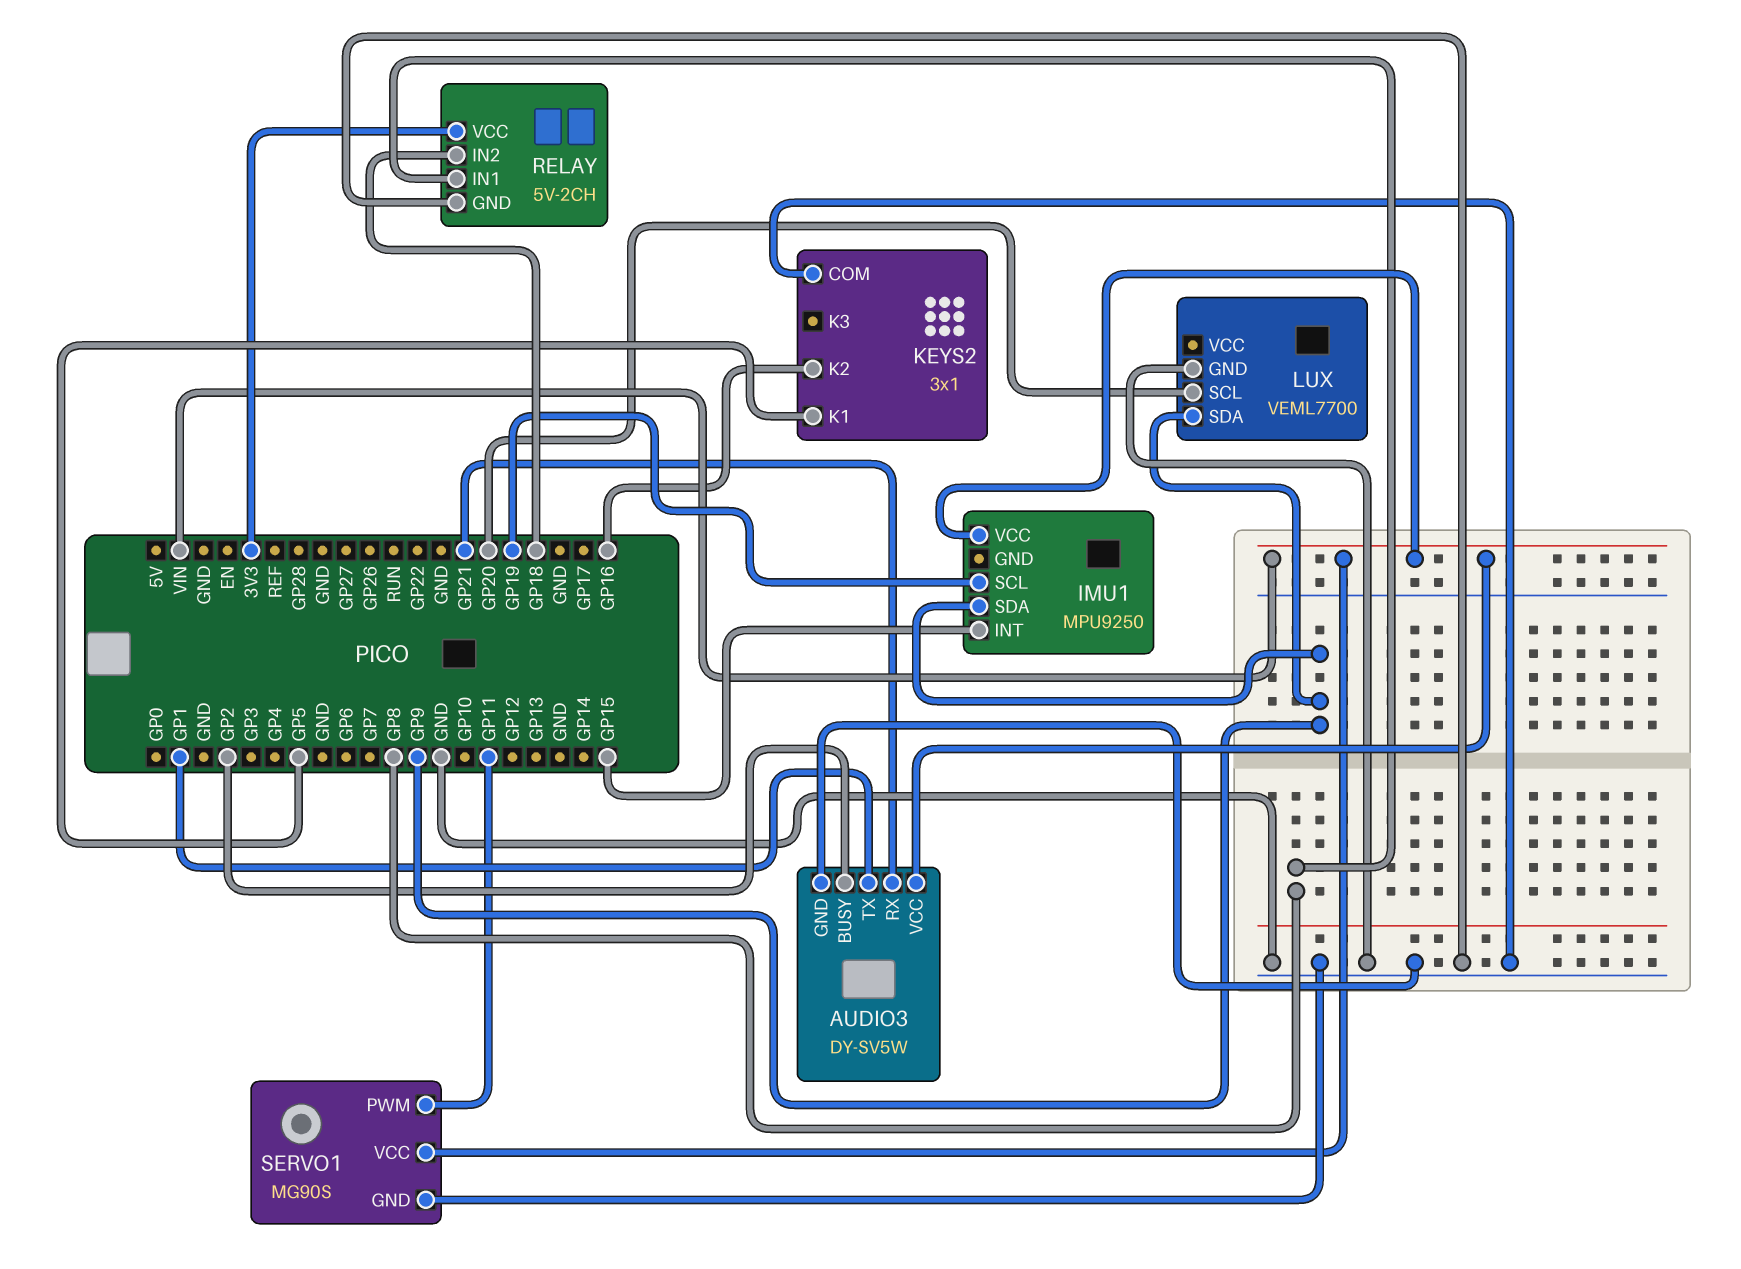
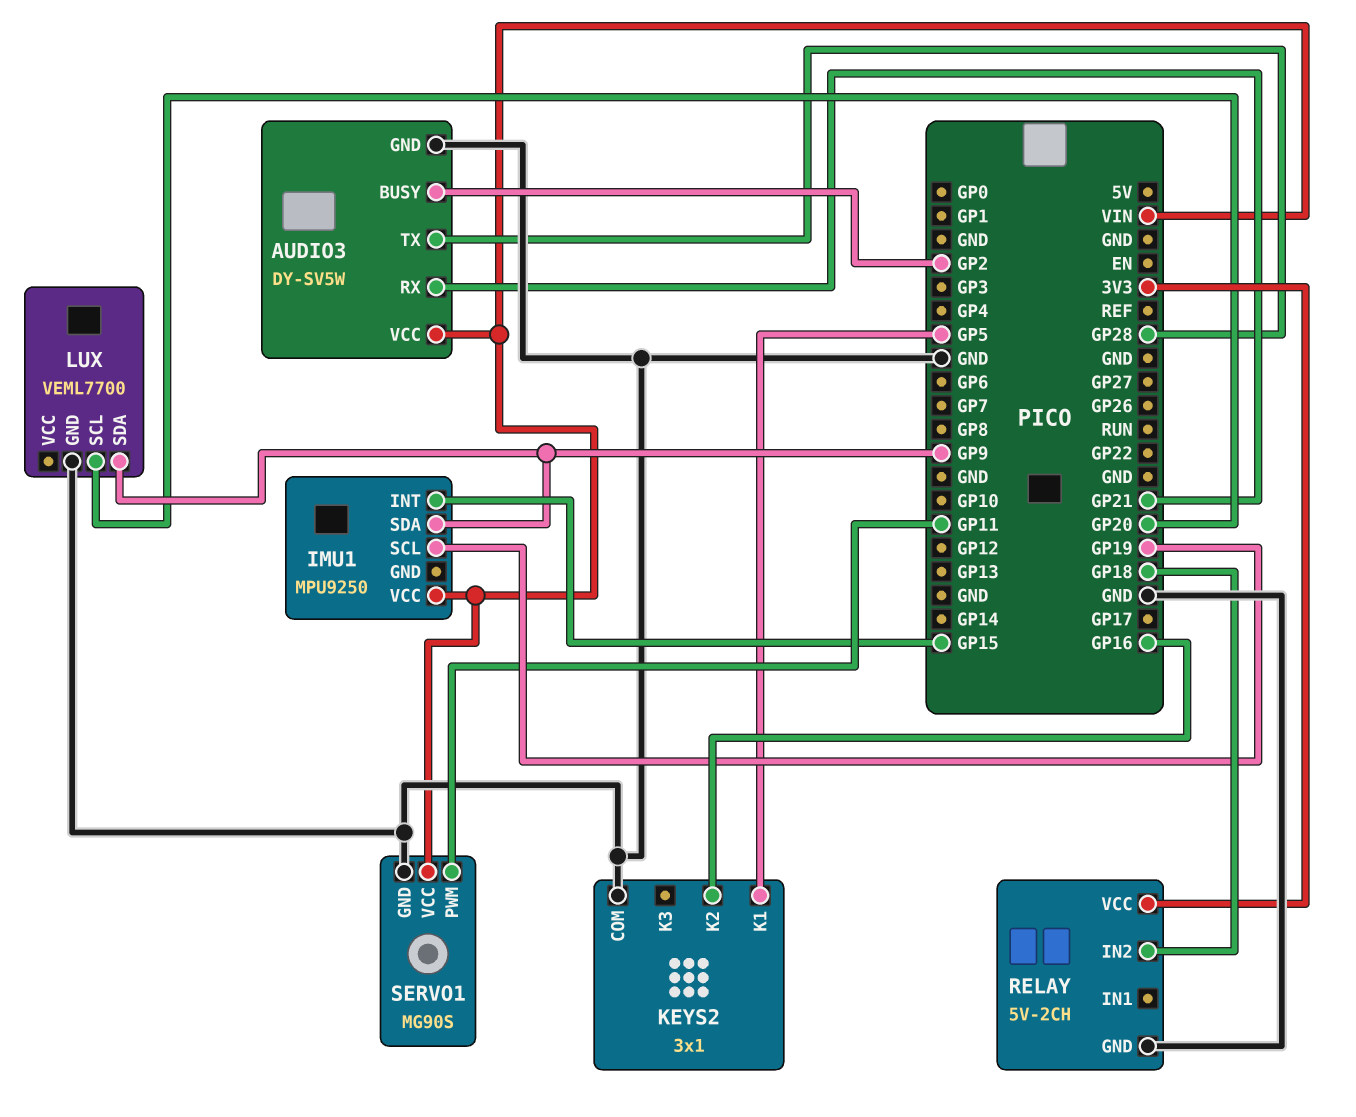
AUDIO3 pin TX: GP1 -> GP28
RELAY pin IN1: GP8 -> none

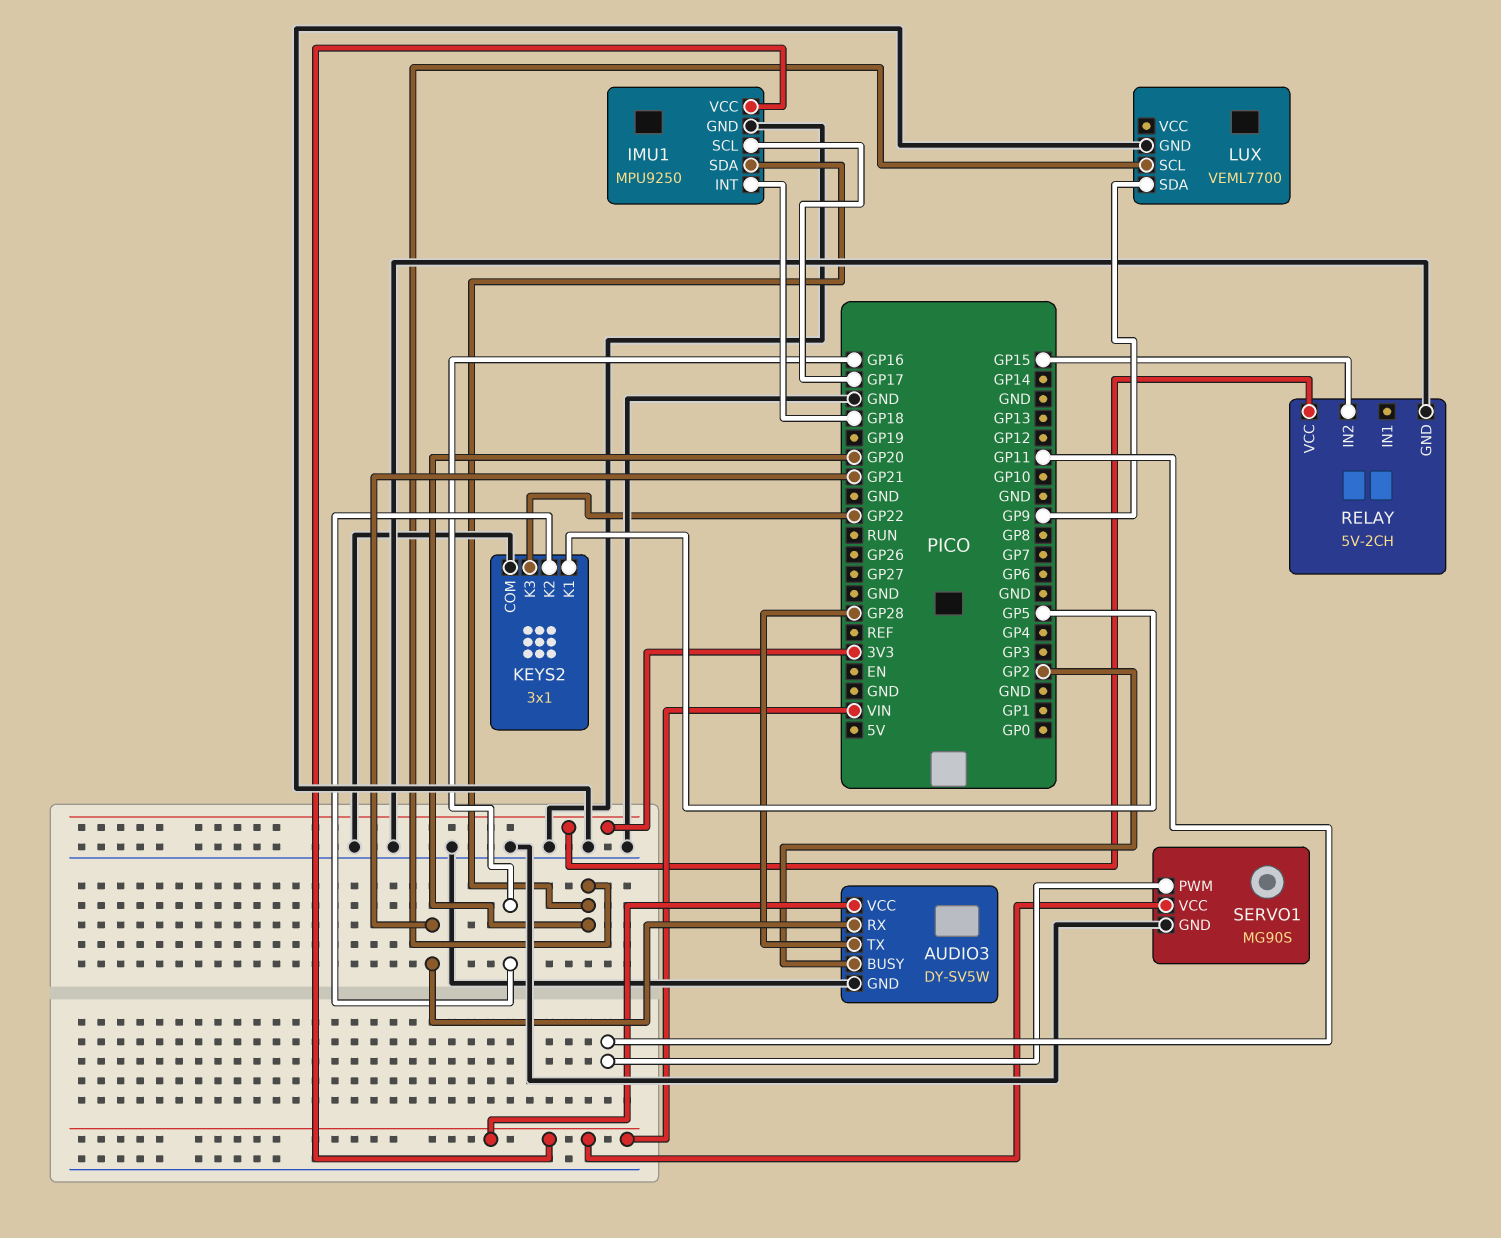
IMU1 pin GND: none -> GND
IMU1 pin INT: GP15 -> GP18
IMU1 pin SCL: GP19 -> GP17
IMU1 pin SDA: GP9 -> GP20
KEYS2 pin K3: none -> GP22
RELAY pin IN2: GP18 -> GP15

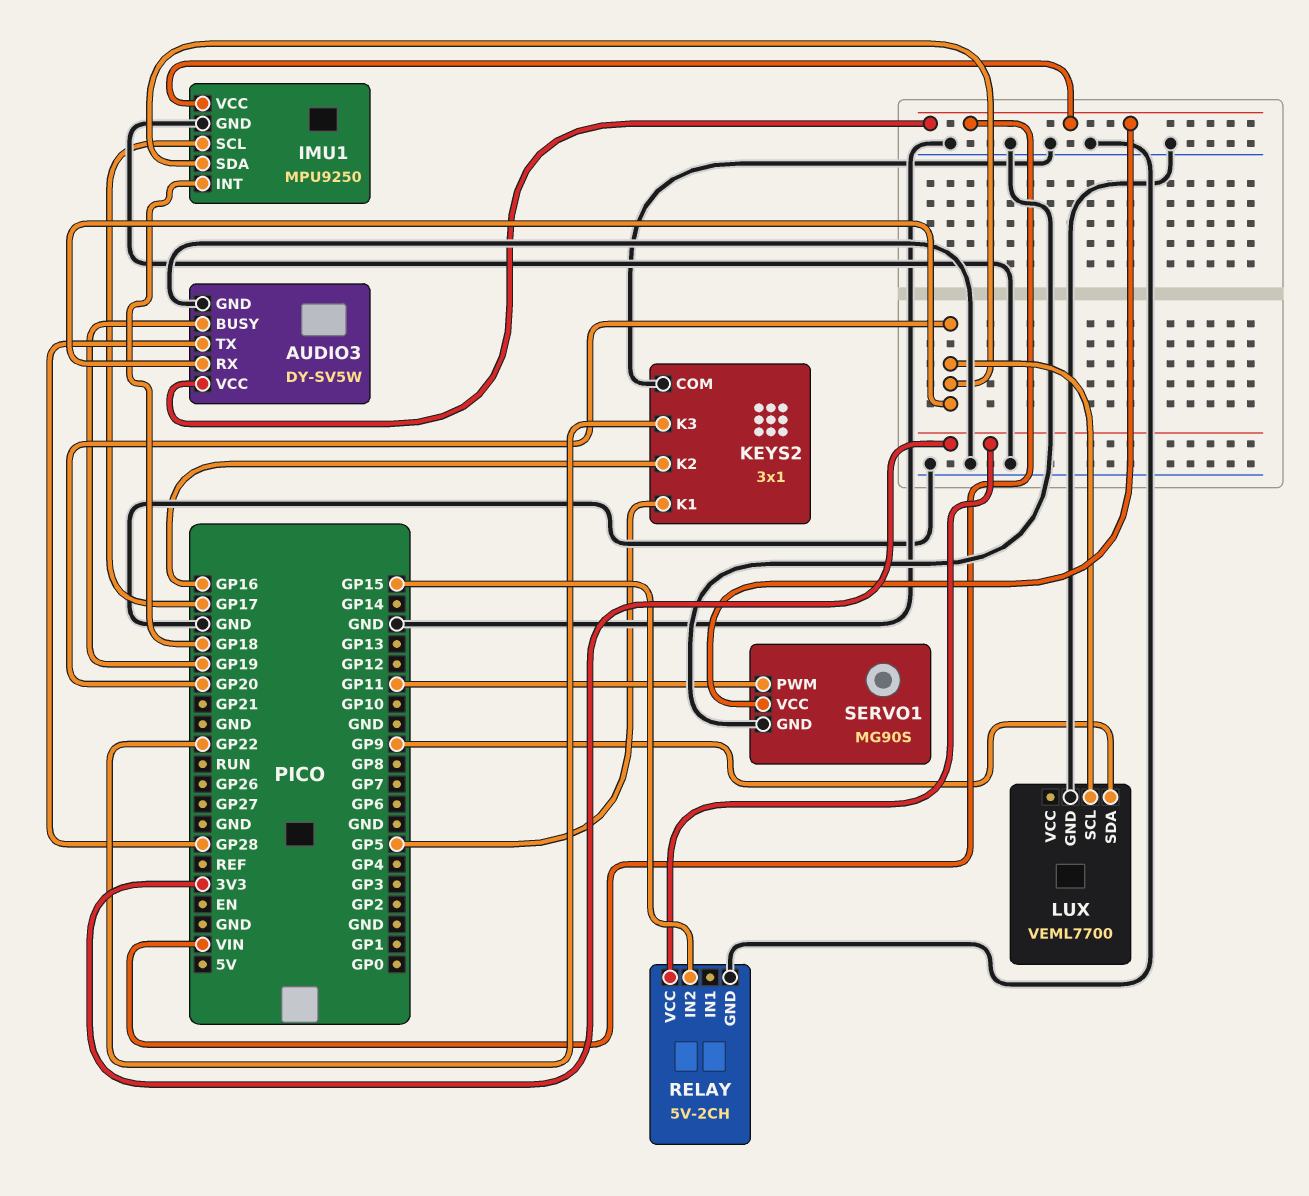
AUDIO3 pin BUSY: GP2 -> GP19
AUDIO3 pin RX: GP21 -> GP20

